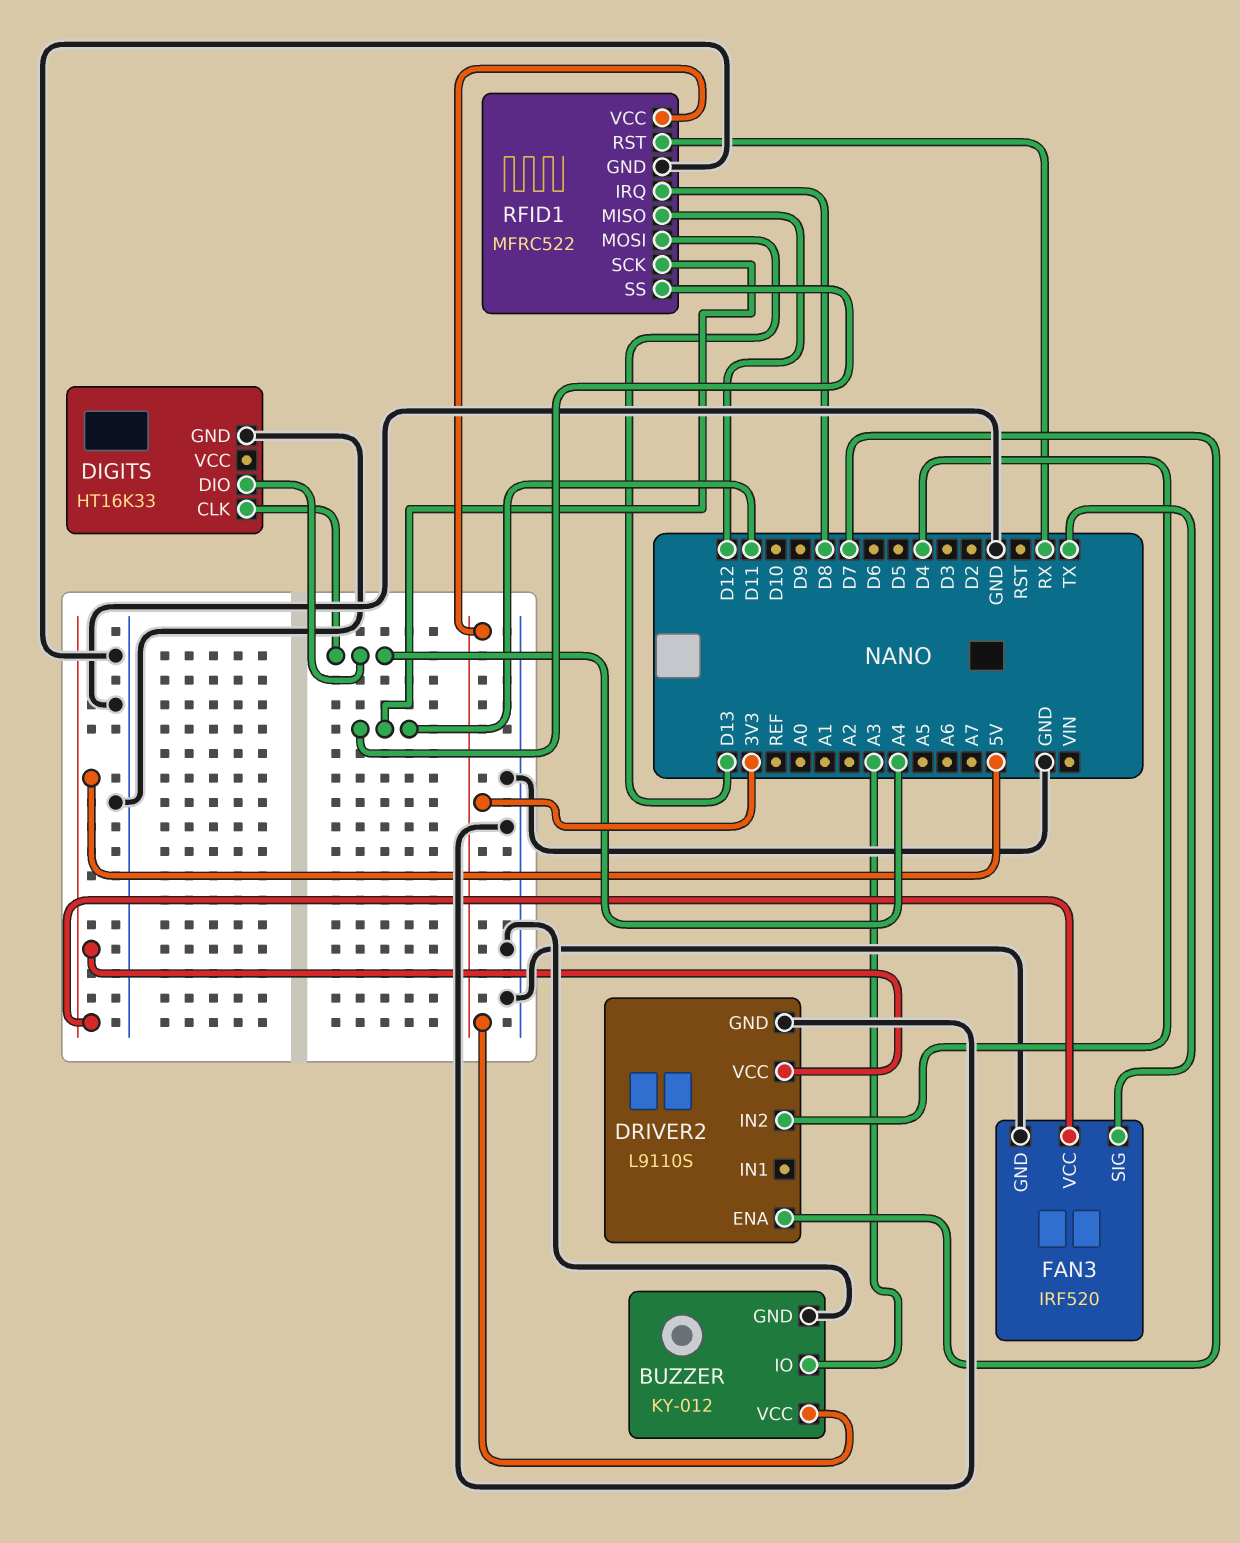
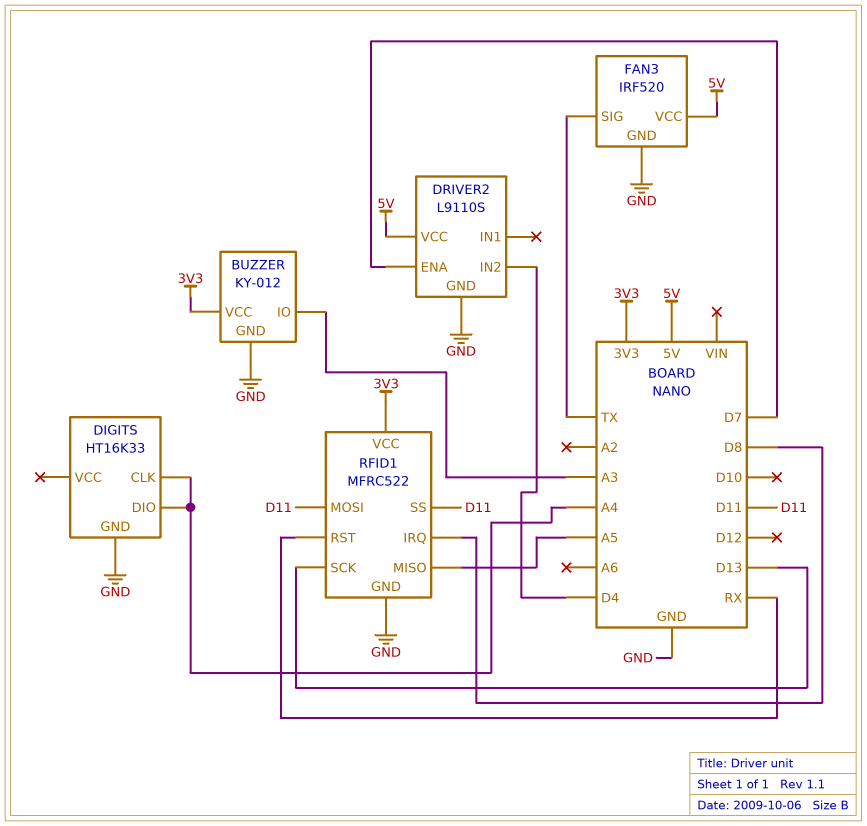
RFID1 pin MISO: D12 -> A5
RFID1 pin MOSI: D13 -> D11
RFID1 pin SCK: D11 -> D13

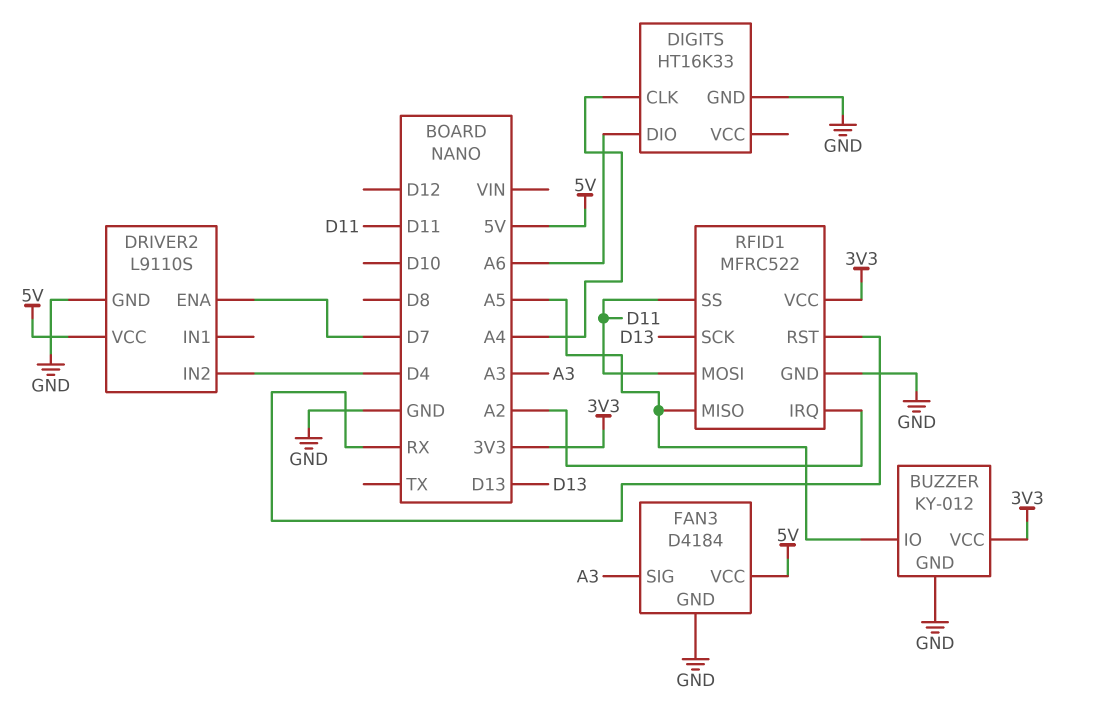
BUZZER pin IO: A3 -> A5
DIGITS pin DIO: A4 -> A6
FAN3: IRF520 -> D4184
FAN3 pin SIG: TX -> A3
RFID1 pin IRQ: D8 -> A2

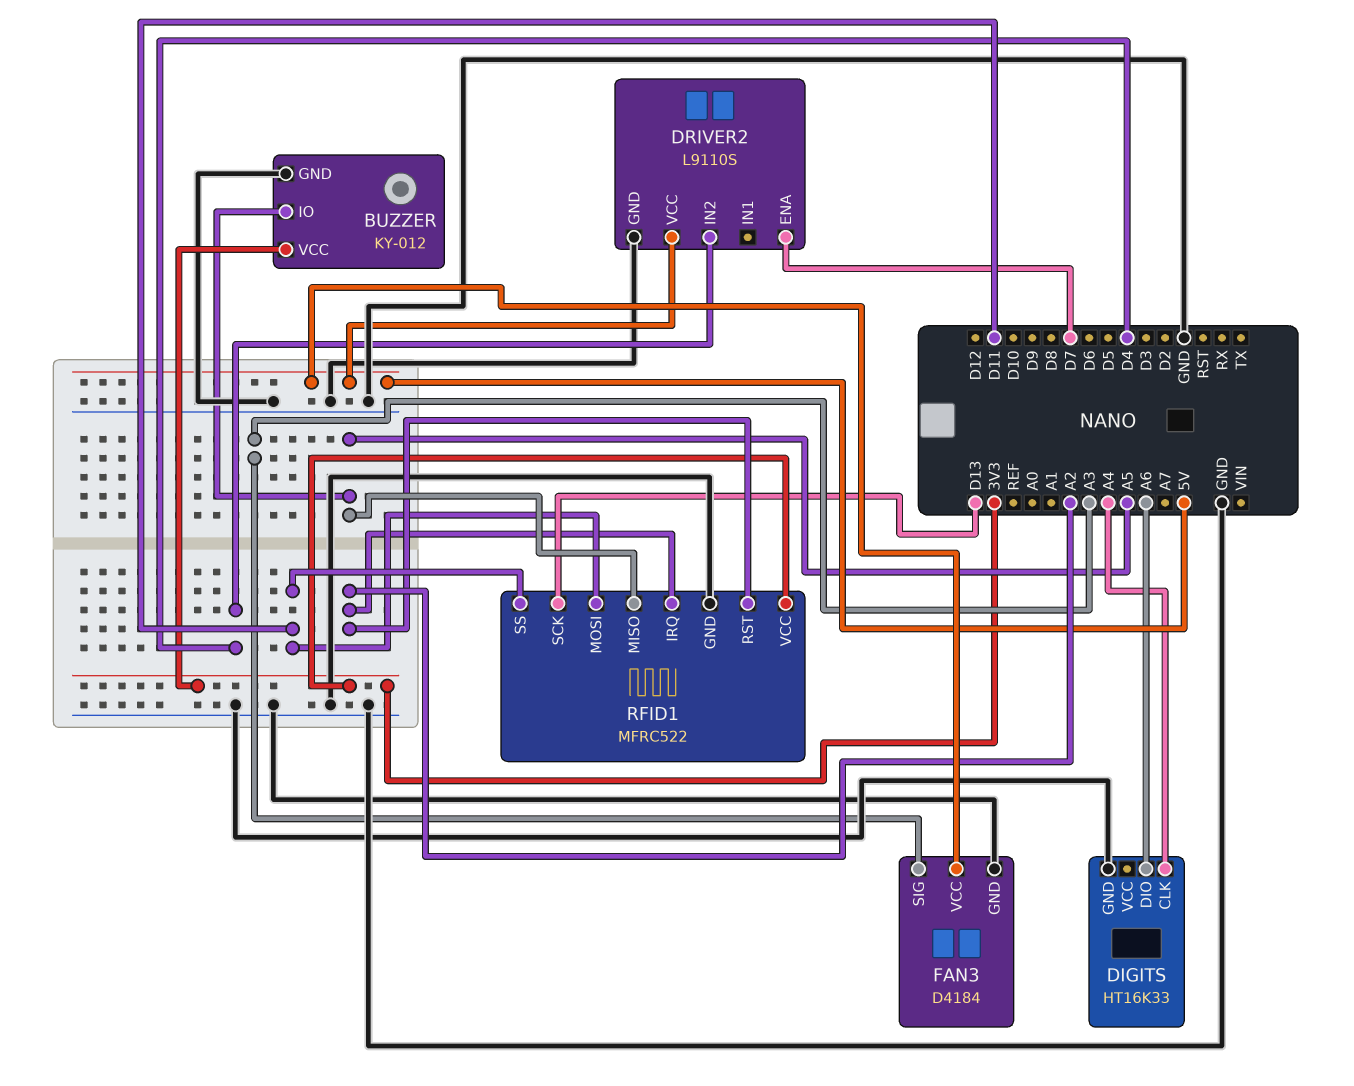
RFID1 pin RST: RX -> A2

